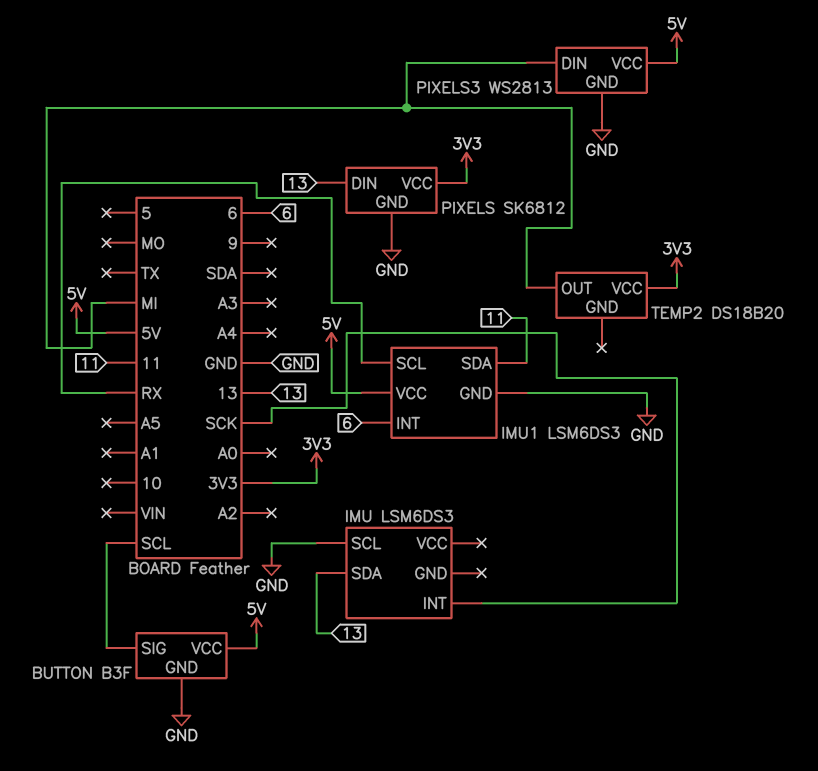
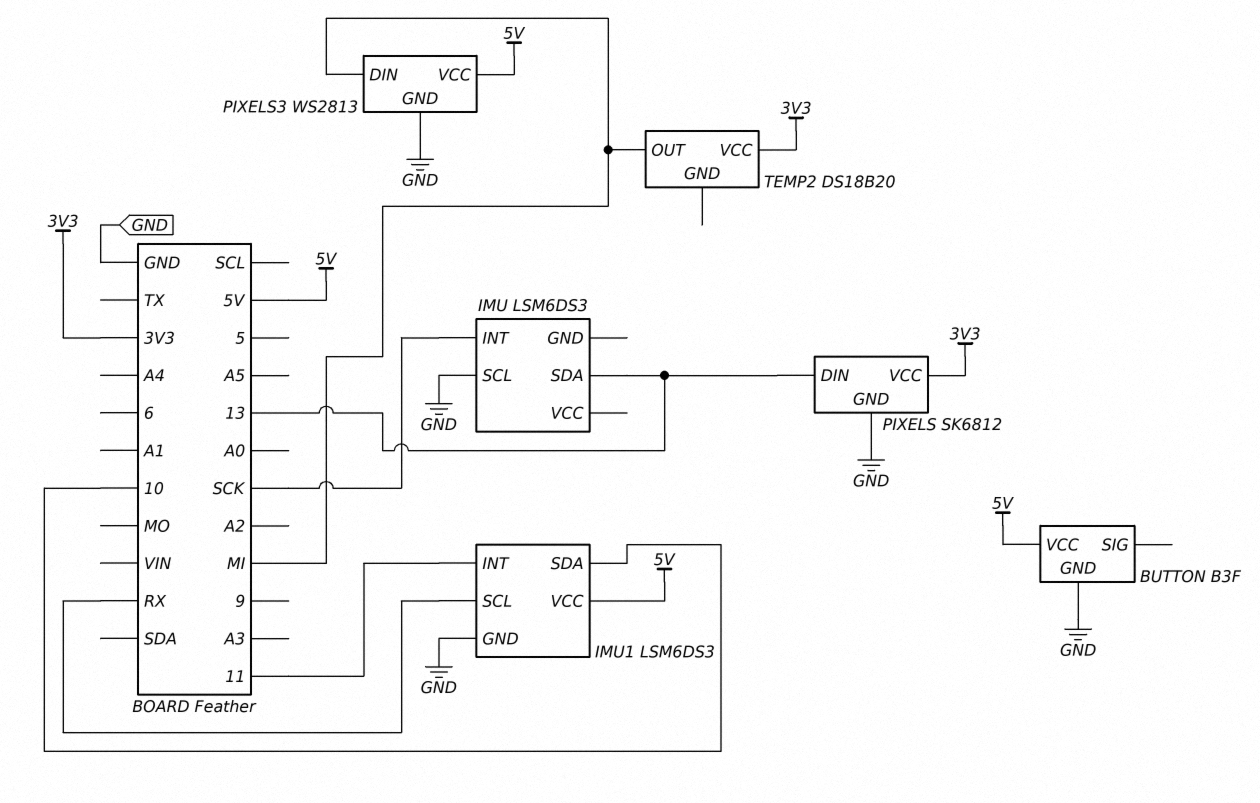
BUTTON pin SIG: SCL -> none
IMU1 pin INT: 6 -> 11
IMU1 pin SDA: 11 -> 10

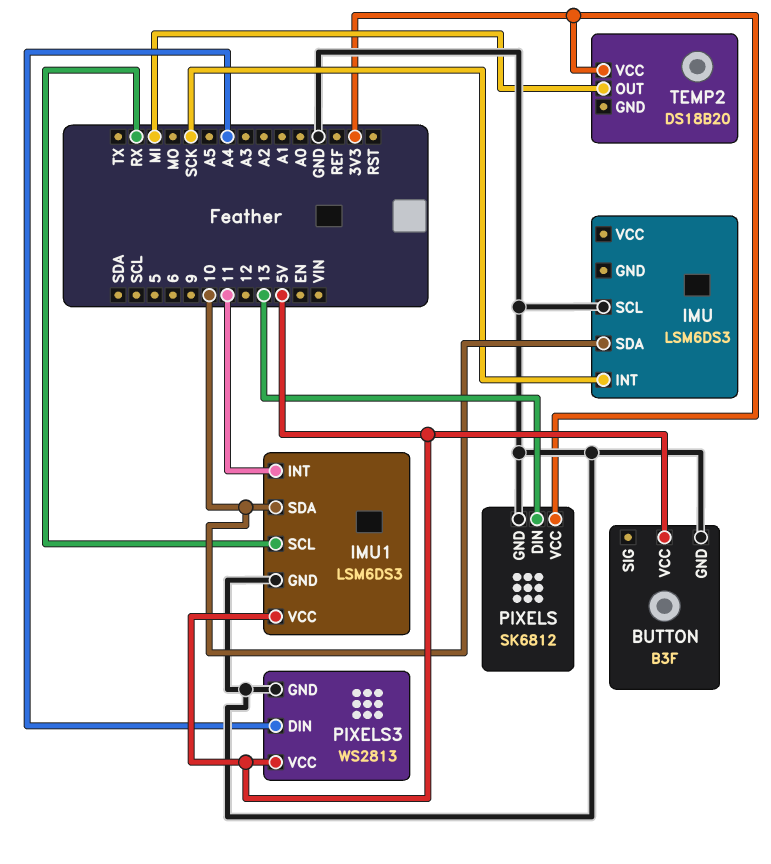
IMU pin SDA: 13 -> 10
PIXELS3 pin DIN: MI -> A4

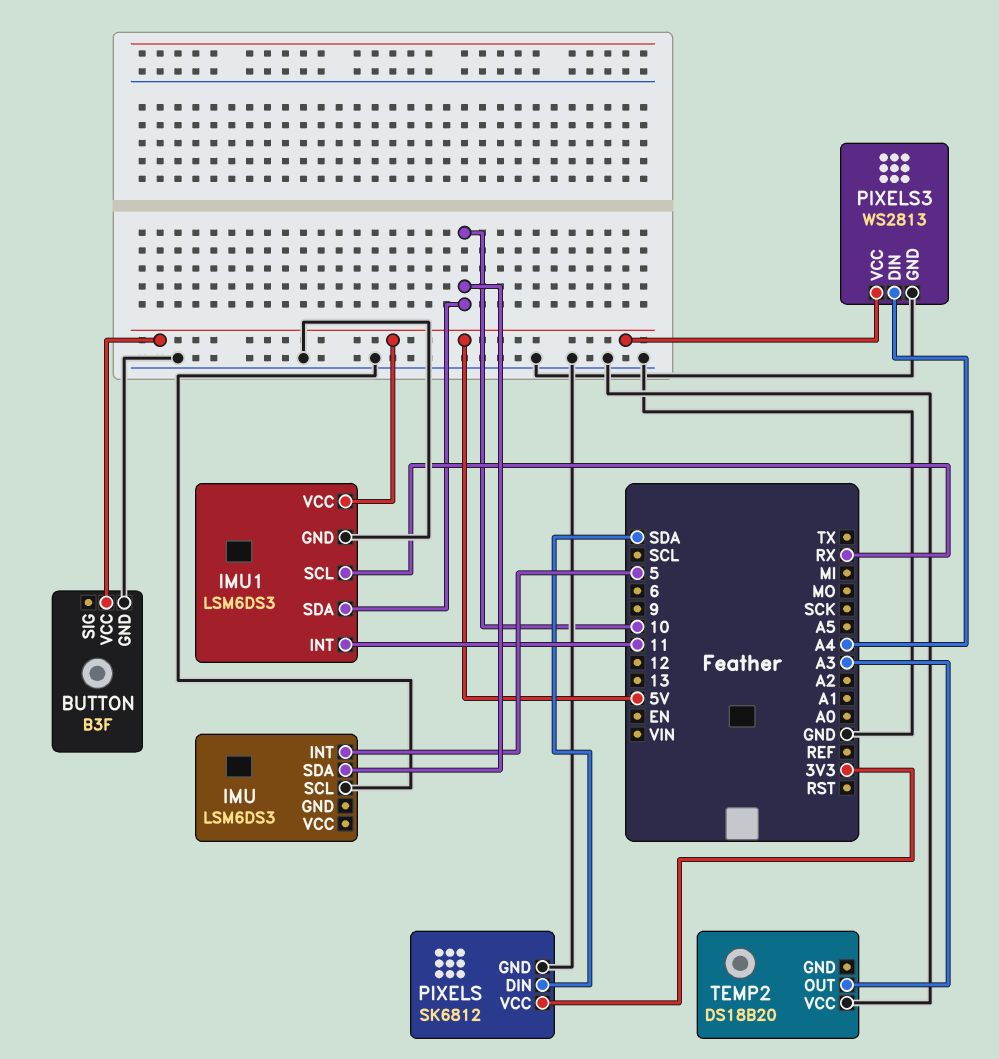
IMU pin INT: SCK -> 5
PIXELS pin DIN: 13 -> SDA
TEMP2 pin OUT: MI -> A3
TEMP2 pin VCC: 3V3 -> GND

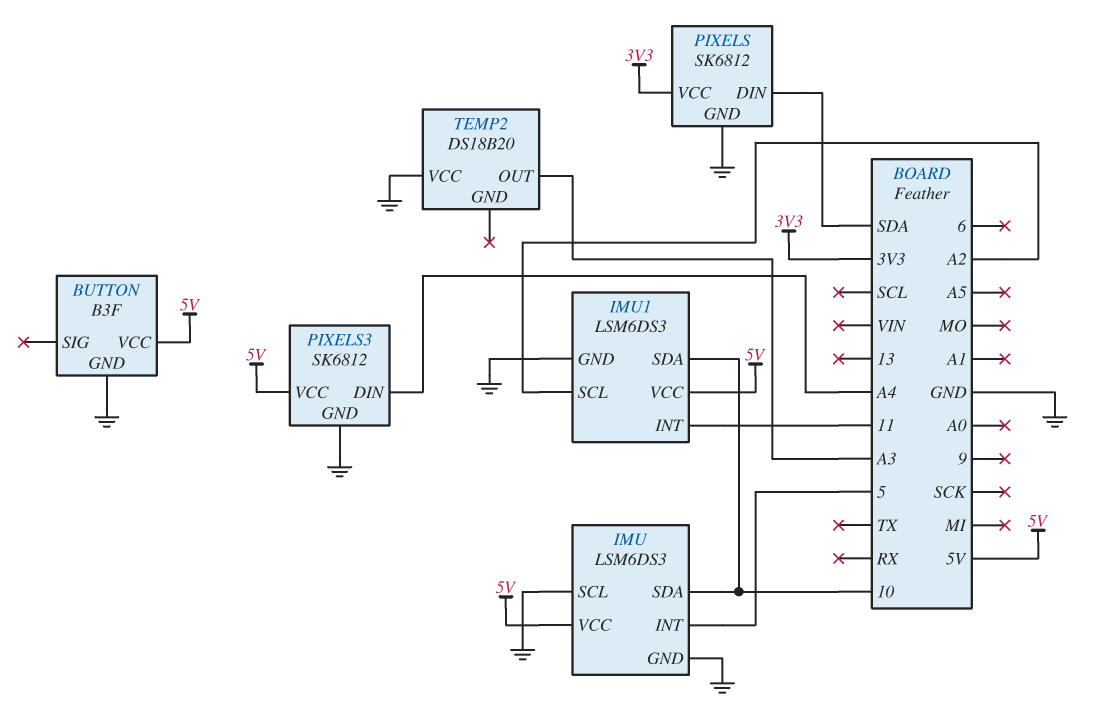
IMU pin GND: none -> GND
IMU pin VCC: none -> 5V
IMU1 pin SCL: RX -> A2
PIXELS3: WS2813 -> SK6812

